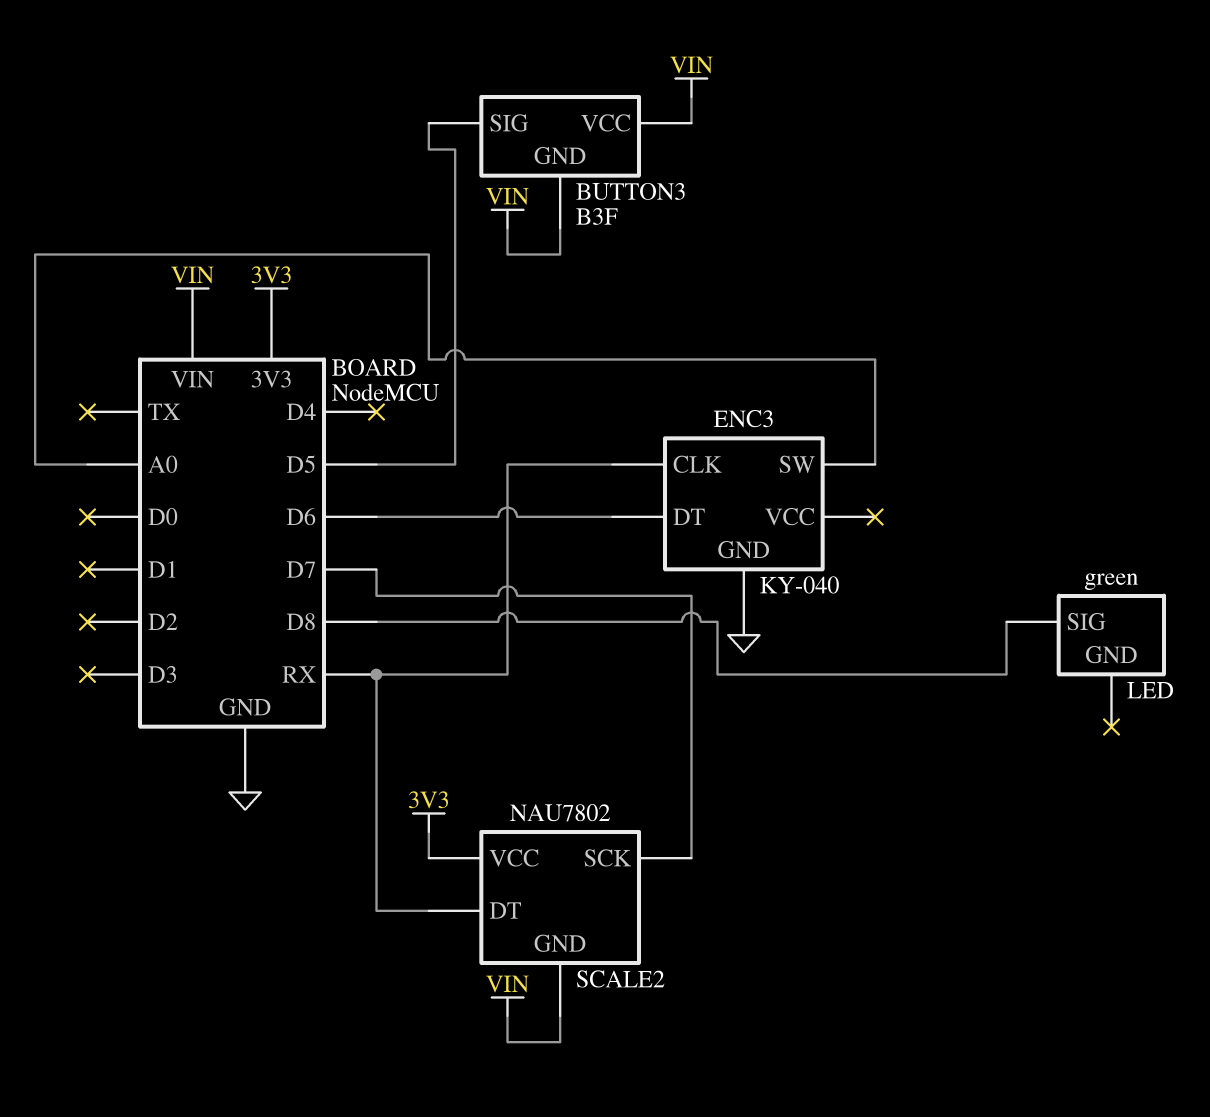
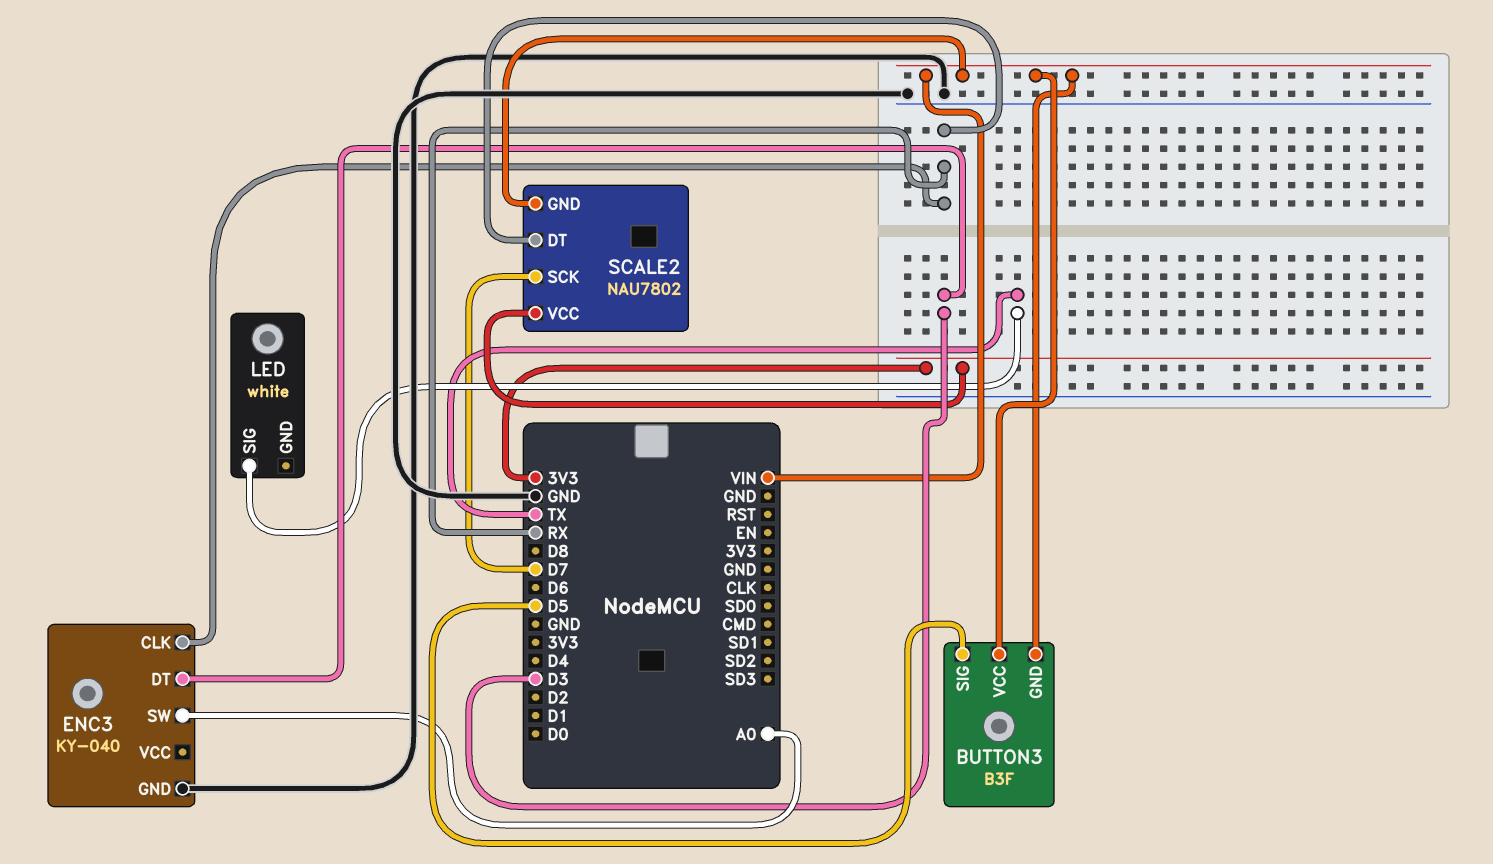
ENC3 pin DT: D6 -> D3
LED: green -> white
LED pin SIG: D8 -> TX

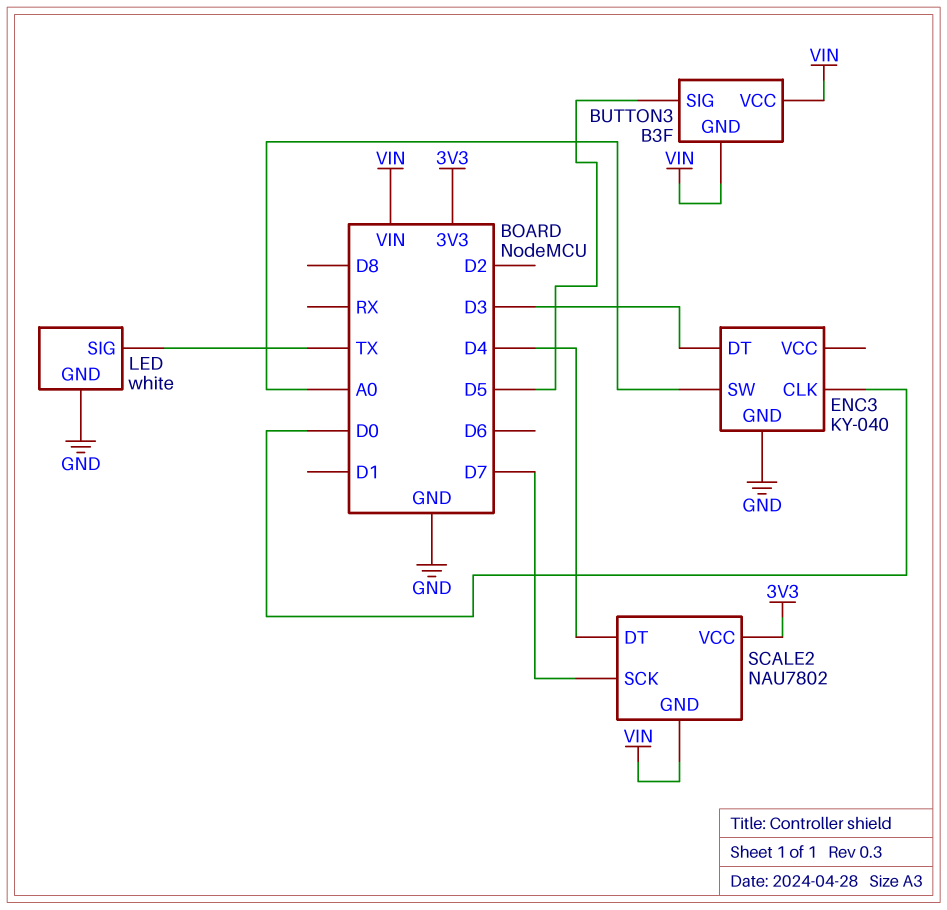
ENC3 pin CLK: RX -> D0
LED pin GND: none -> GND
SCALE2 pin DT: RX -> D4

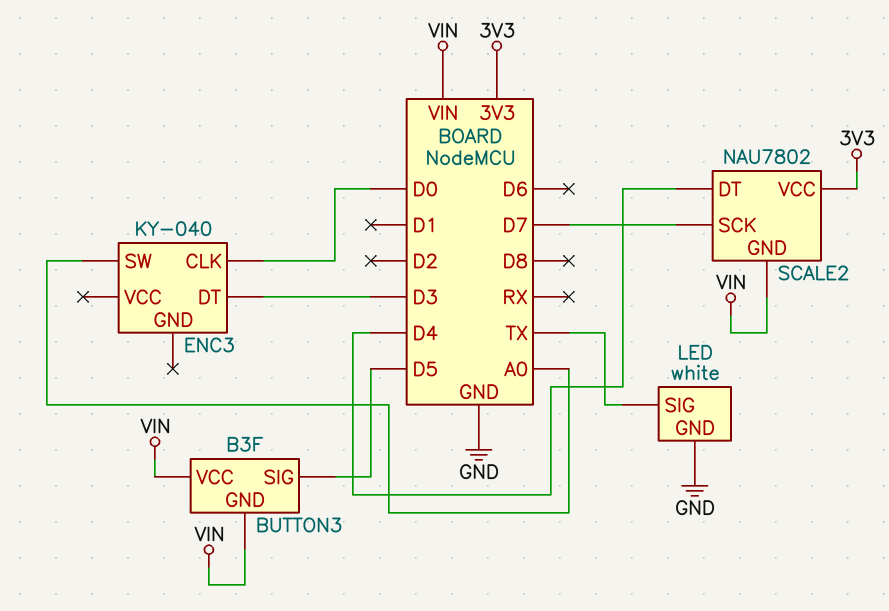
ENC3 pin GND: GND -> none

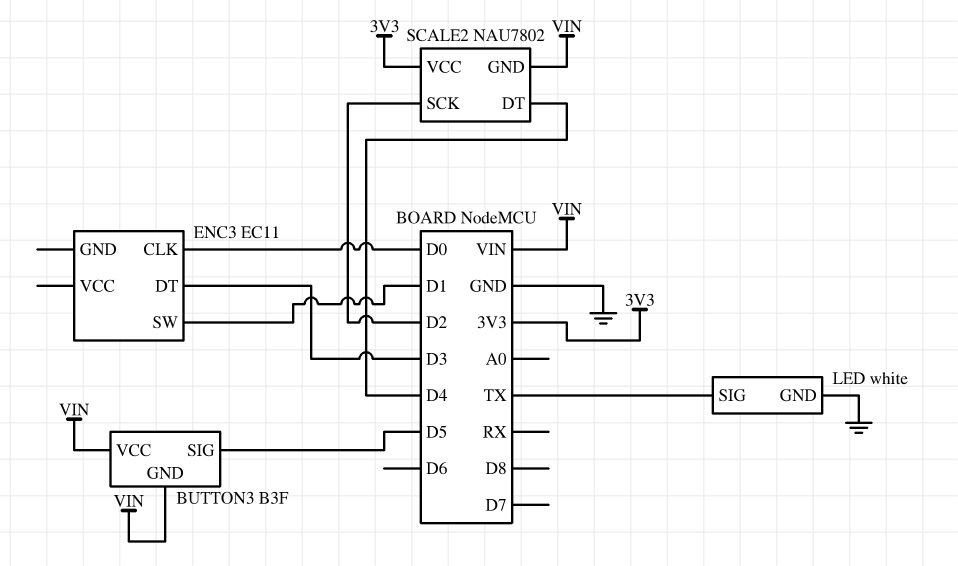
ENC3: KY-040 -> EC11
ENC3 pin SW: A0 -> D1
SCALE2 pin SCK: D7 -> D2

